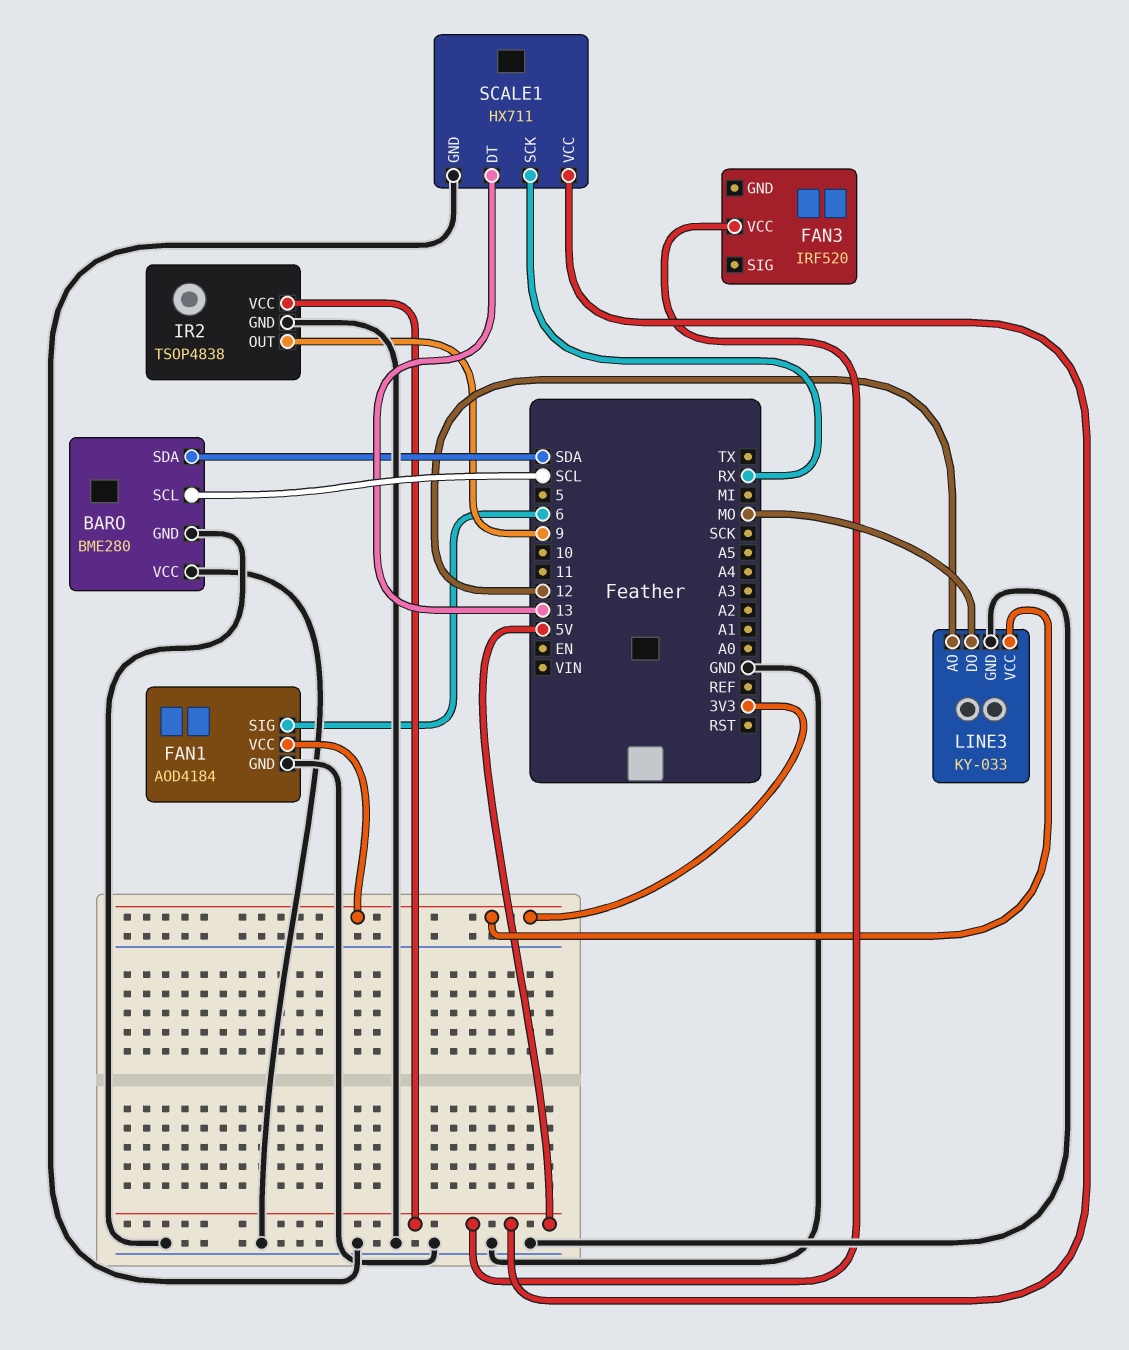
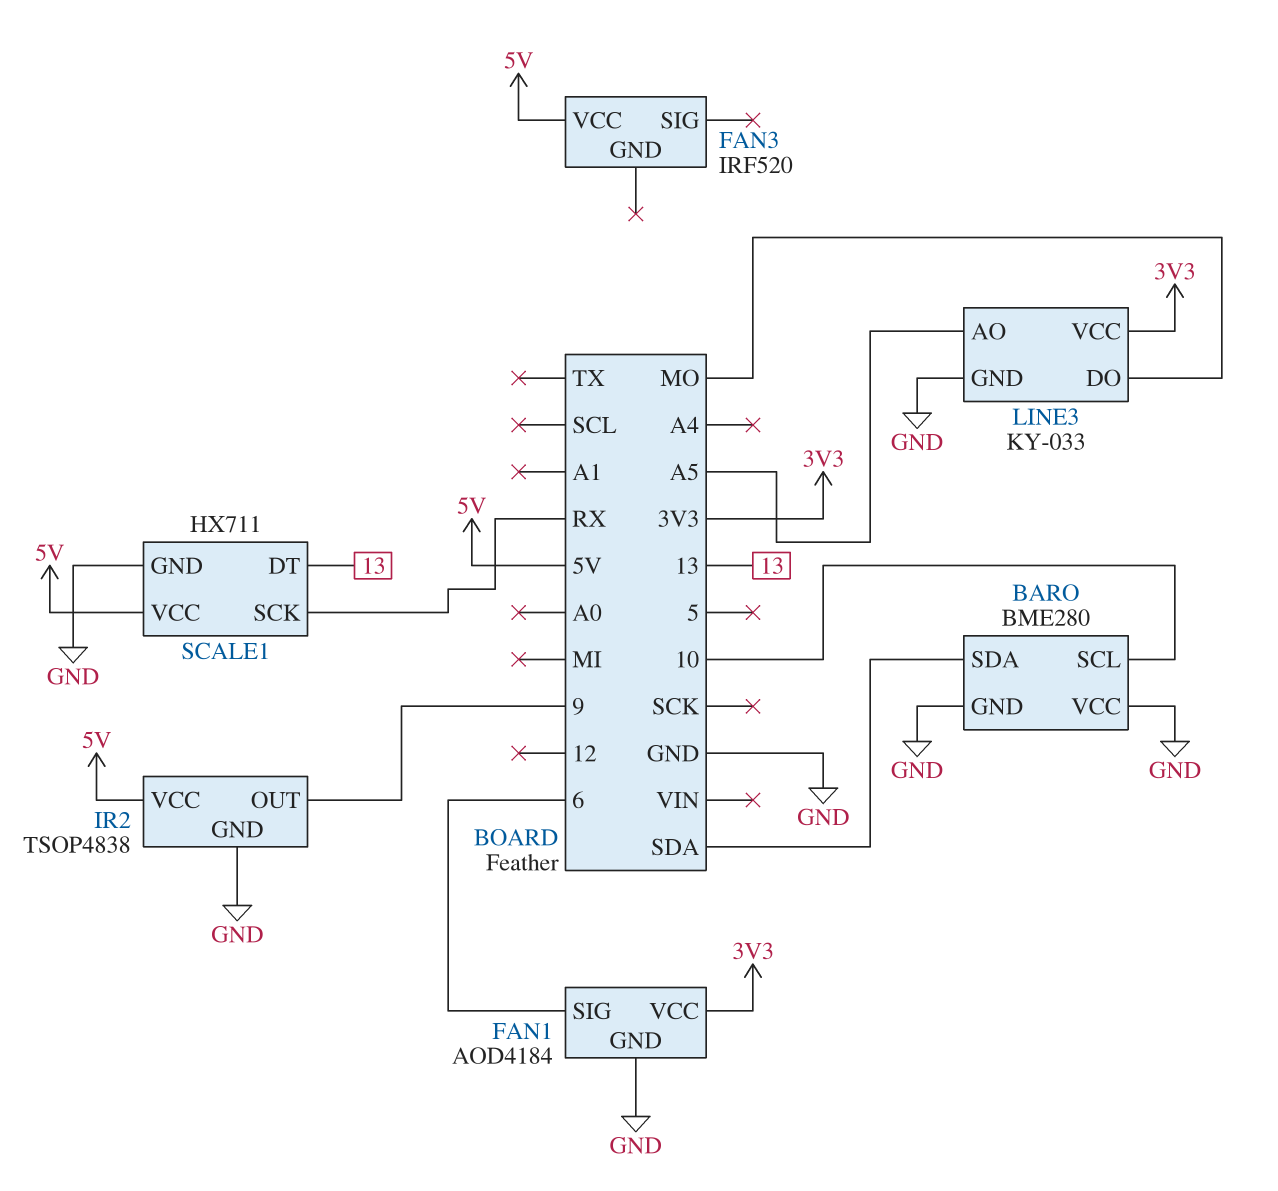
BARO pin SCL: SCL -> 10
LINE3 pin AO: 12 -> A5

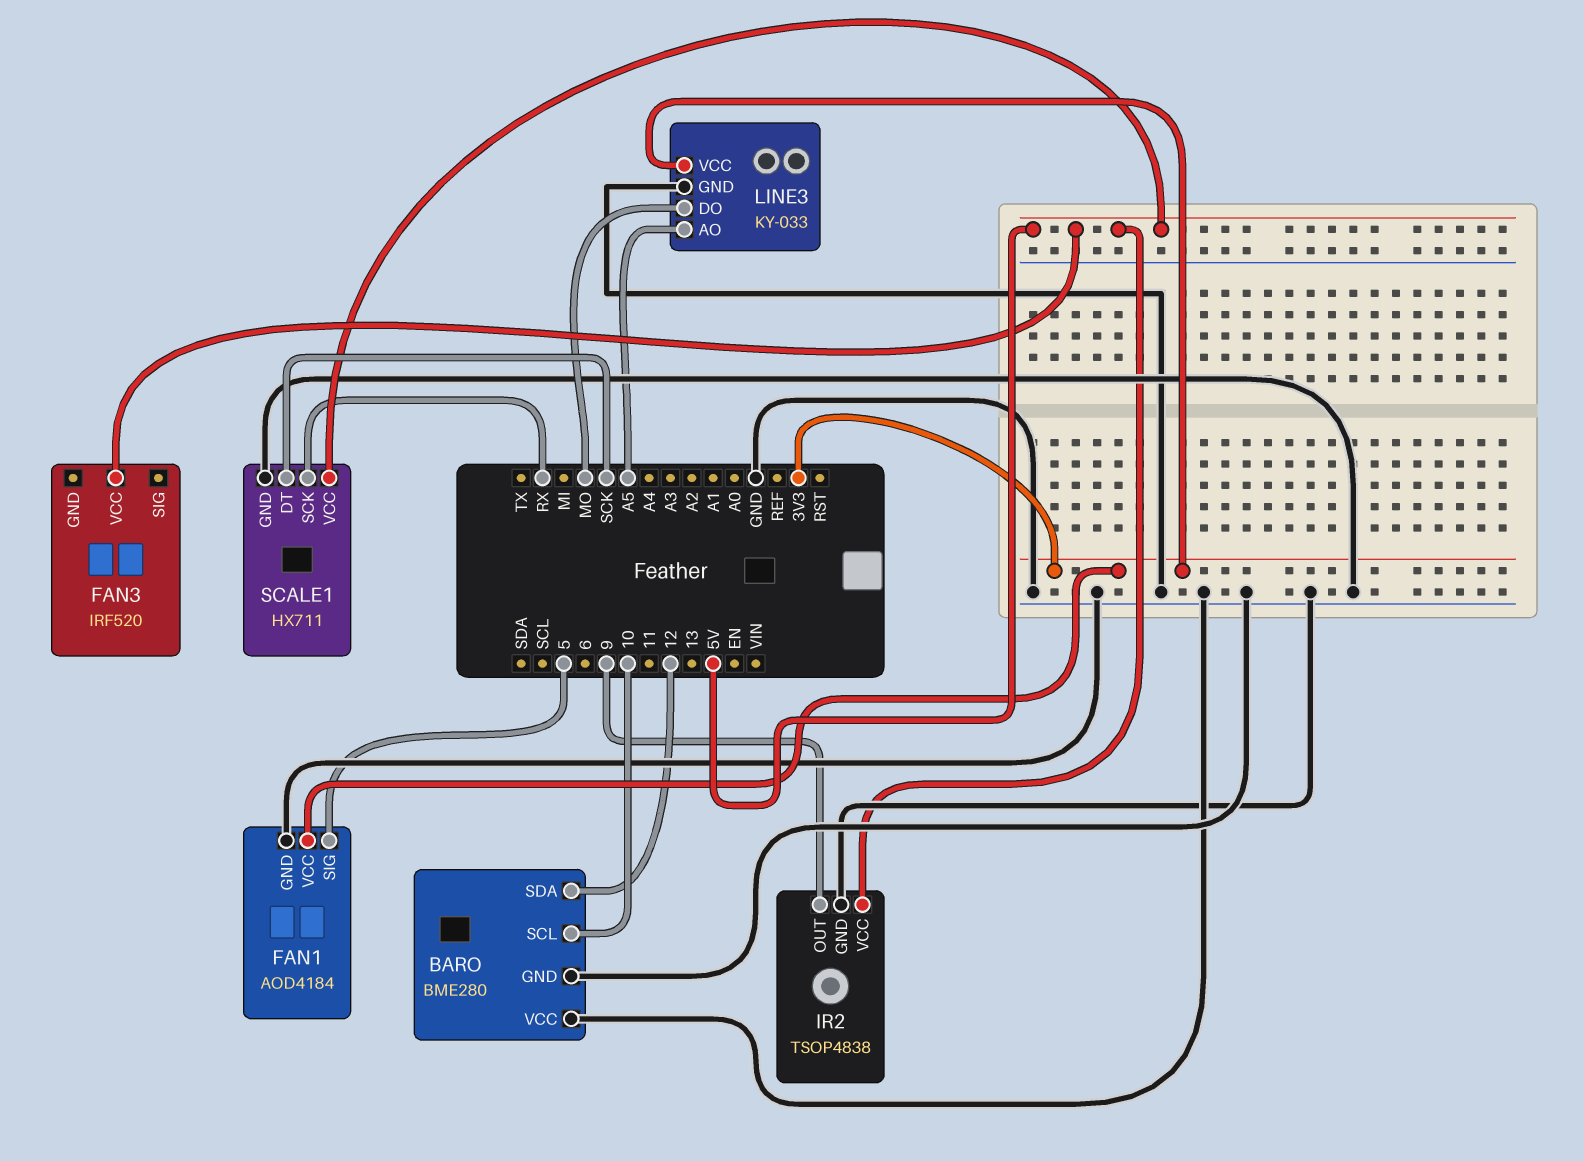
BARO pin SDA: SDA -> 12
FAN1 pin SIG: 6 -> 5
SCALE1 pin DT: 13 -> SCK

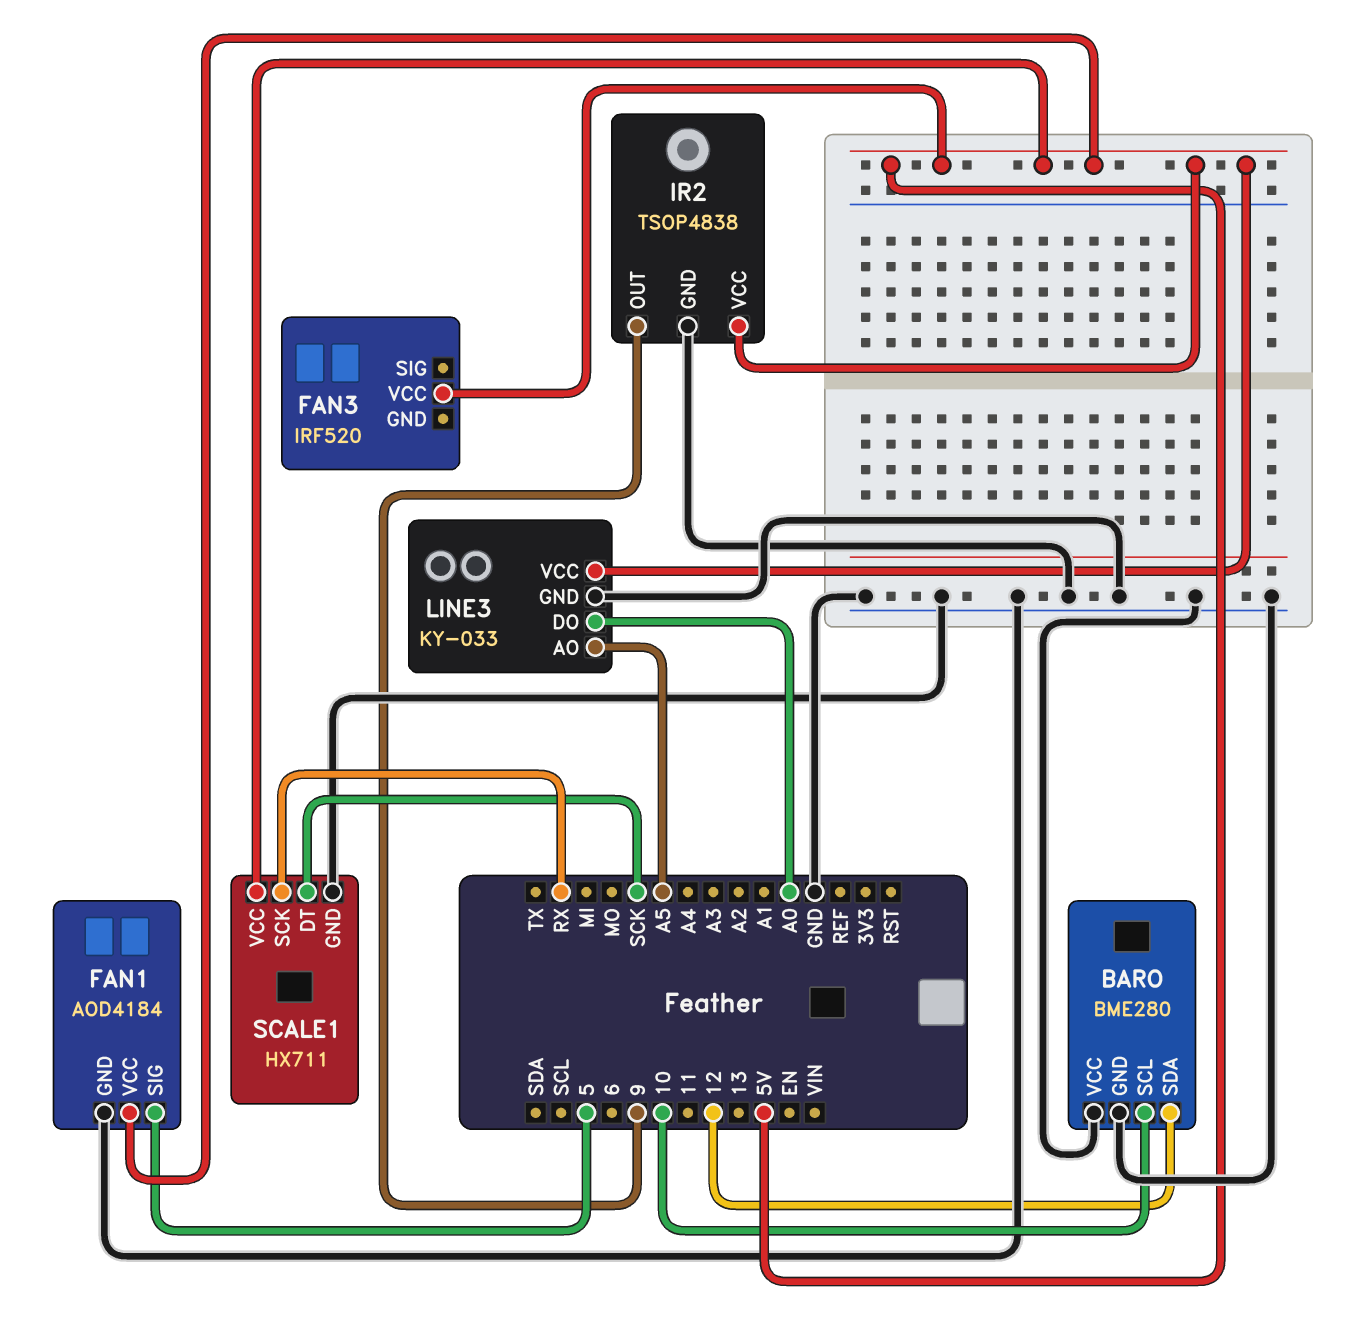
FAN1 pin VCC: 3V3 -> 5V
LINE3 pin DO: MO -> A0
LINE3 pin VCC: 3V3 -> 5V

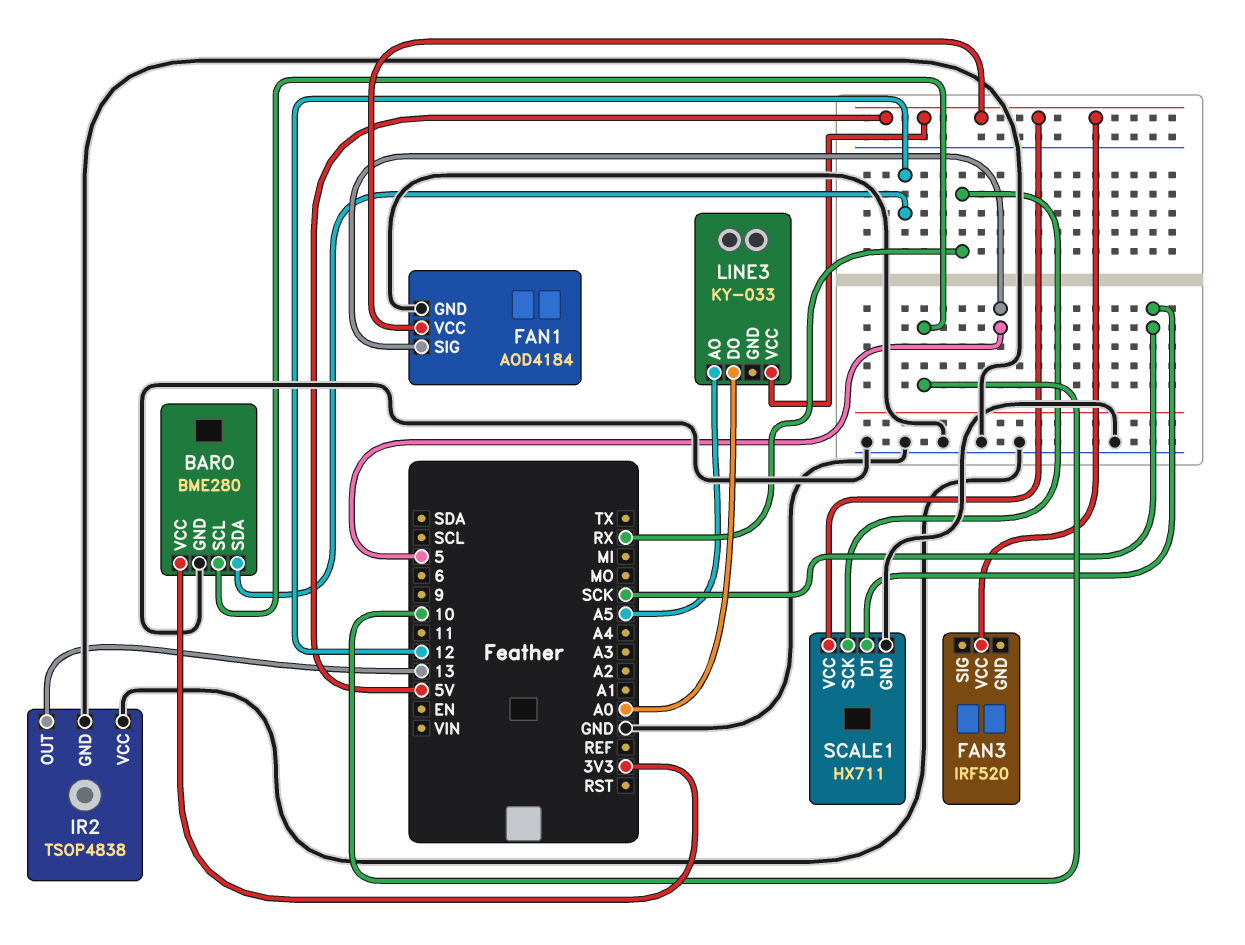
BARO pin VCC: GND -> 3V3
IR2 pin OUT: 9 -> 13
IR2 pin VCC: 5V -> GND
LINE3 pin GND: GND -> none

